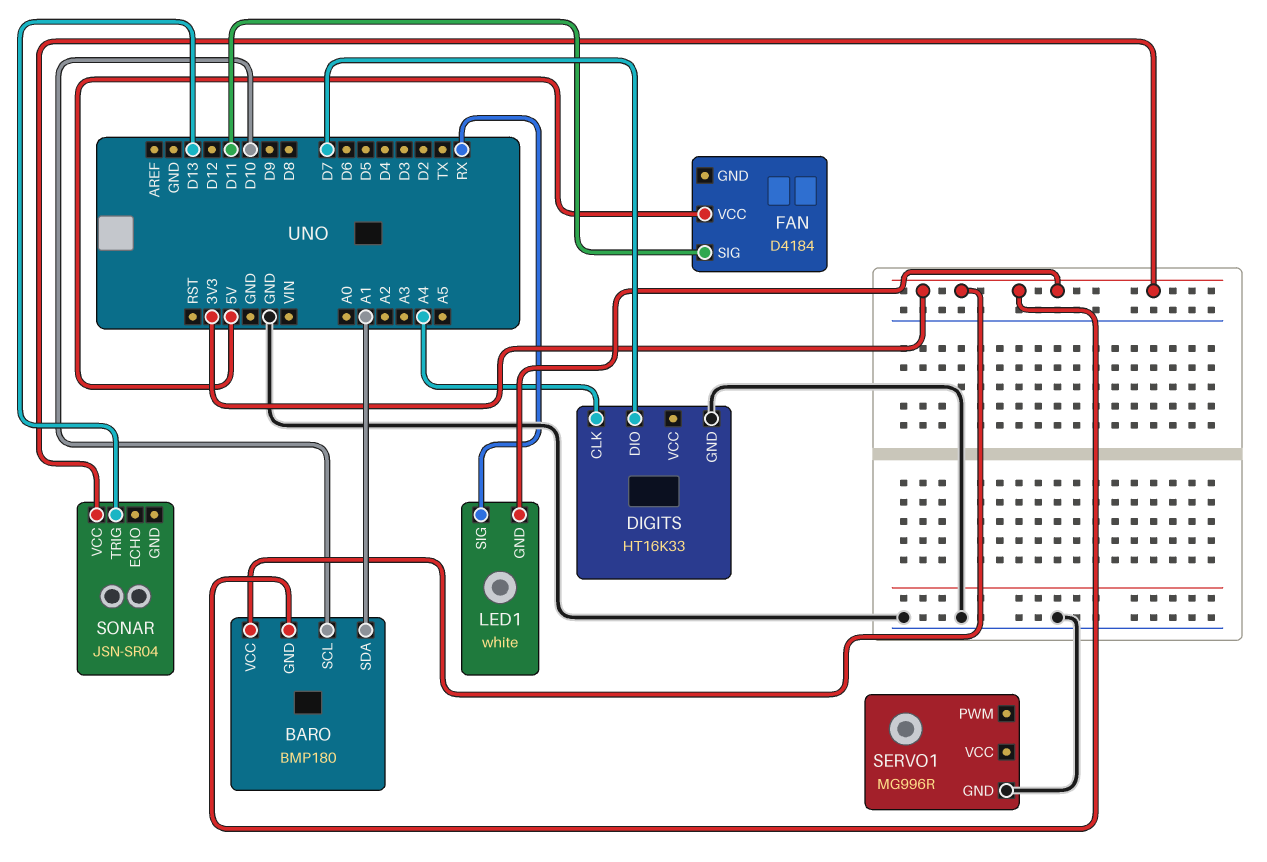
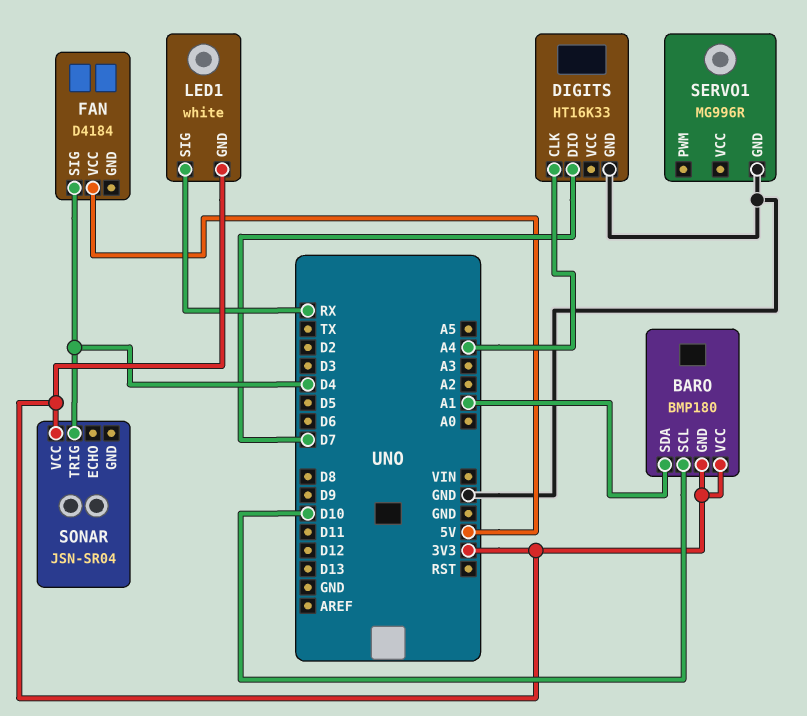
FAN pin SIG: D11 -> D4
SONAR pin TRIG: D13 -> D4

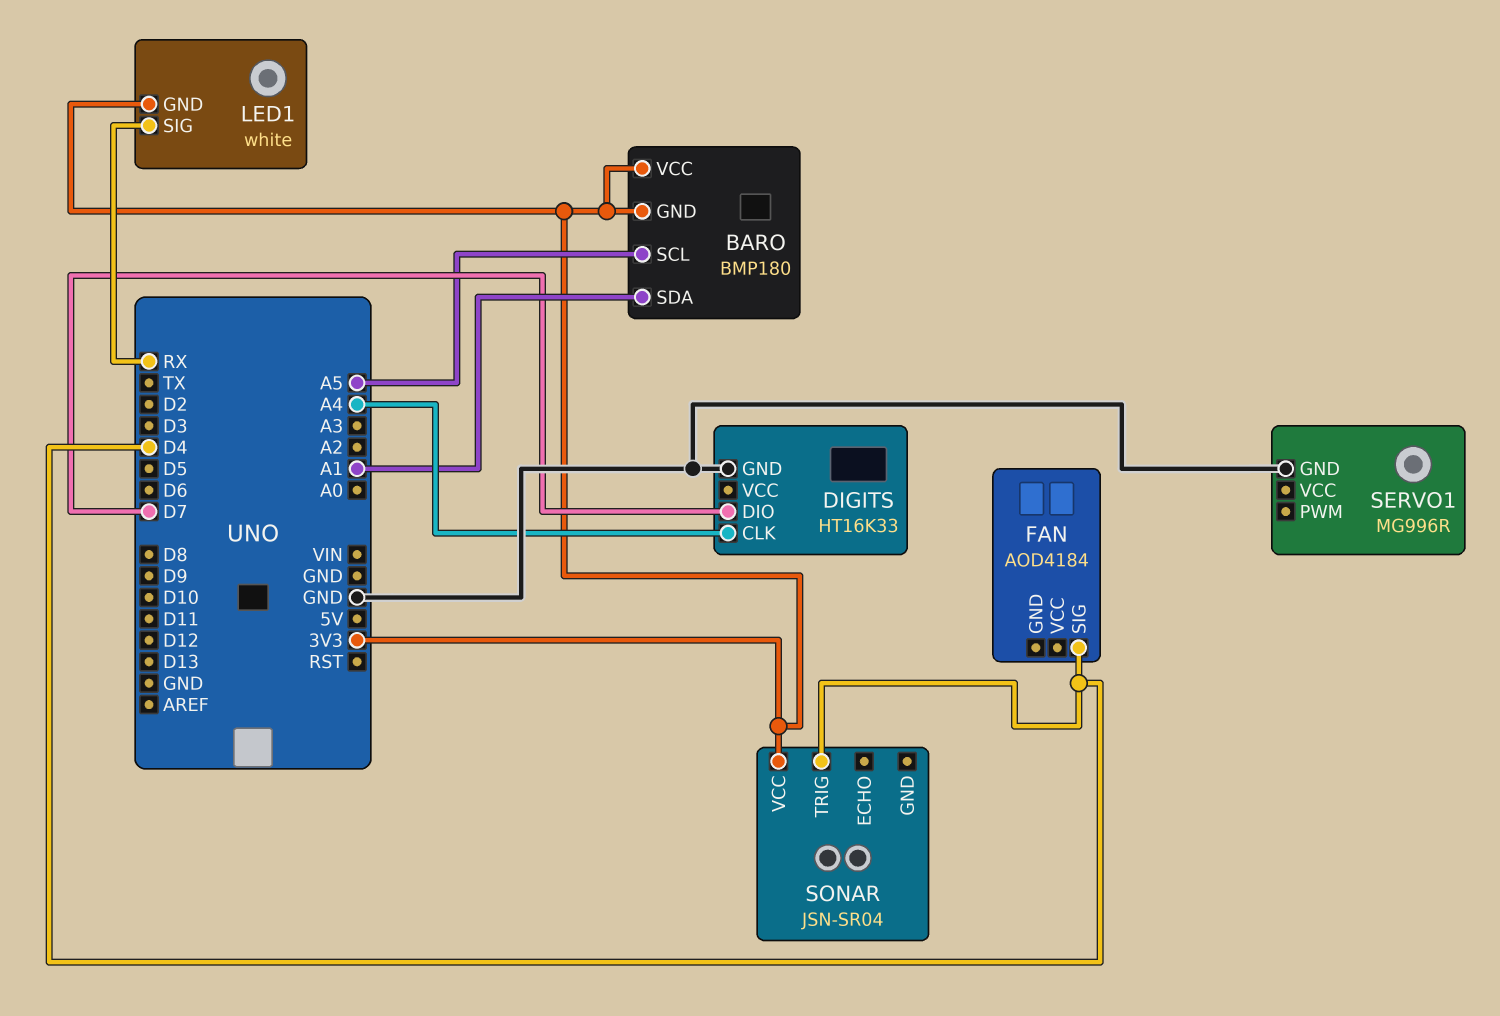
BARO pin SCL: D10 -> A5
FAN: D4184 -> AOD4184
FAN pin VCC: 5V -> none

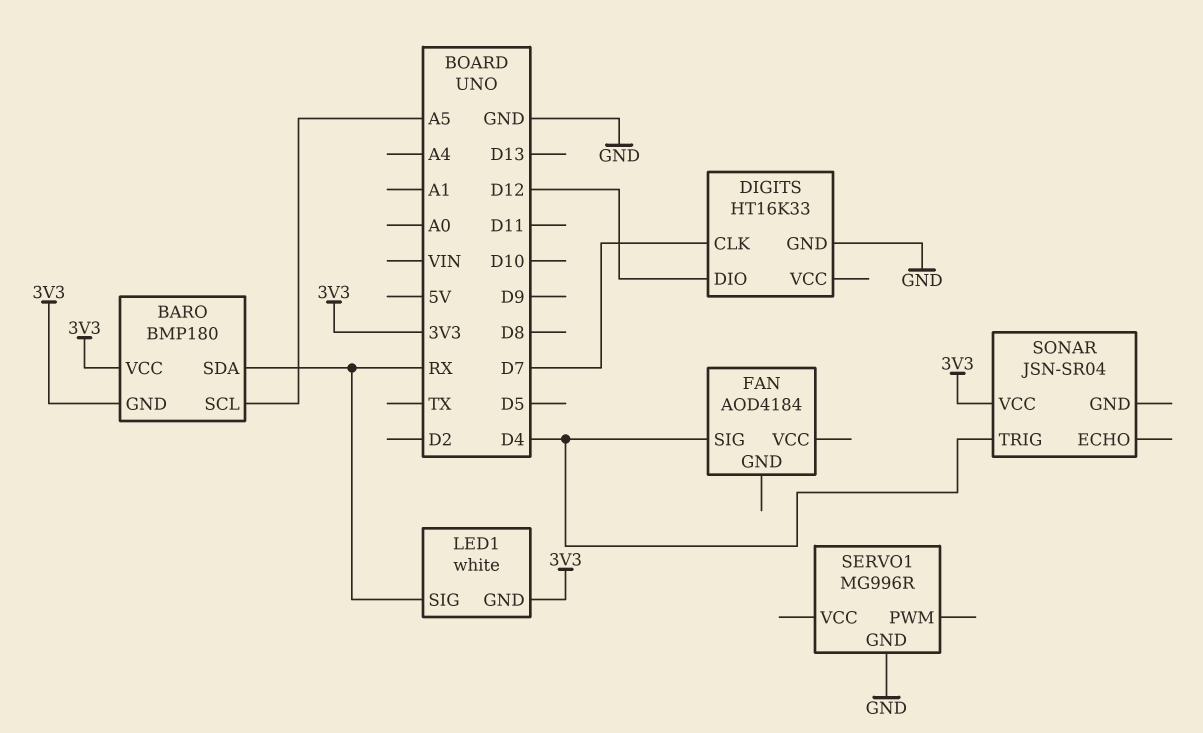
BARO pin SDA: A1 -> RX
DIGITS pin CLK: A4 -> D7
DIGITS pin DIO: D7 -> D12

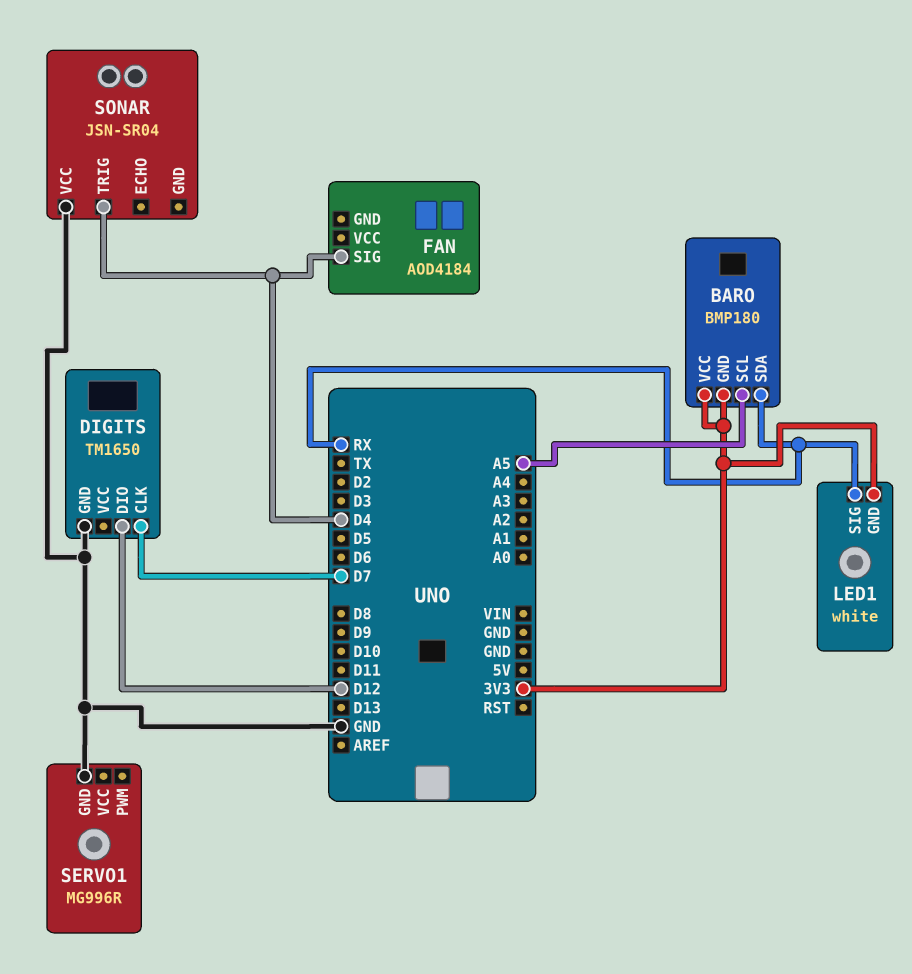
DIGITS: HT16K33 -> TM1650
SONAR pin VCC: 3V3 -> GND

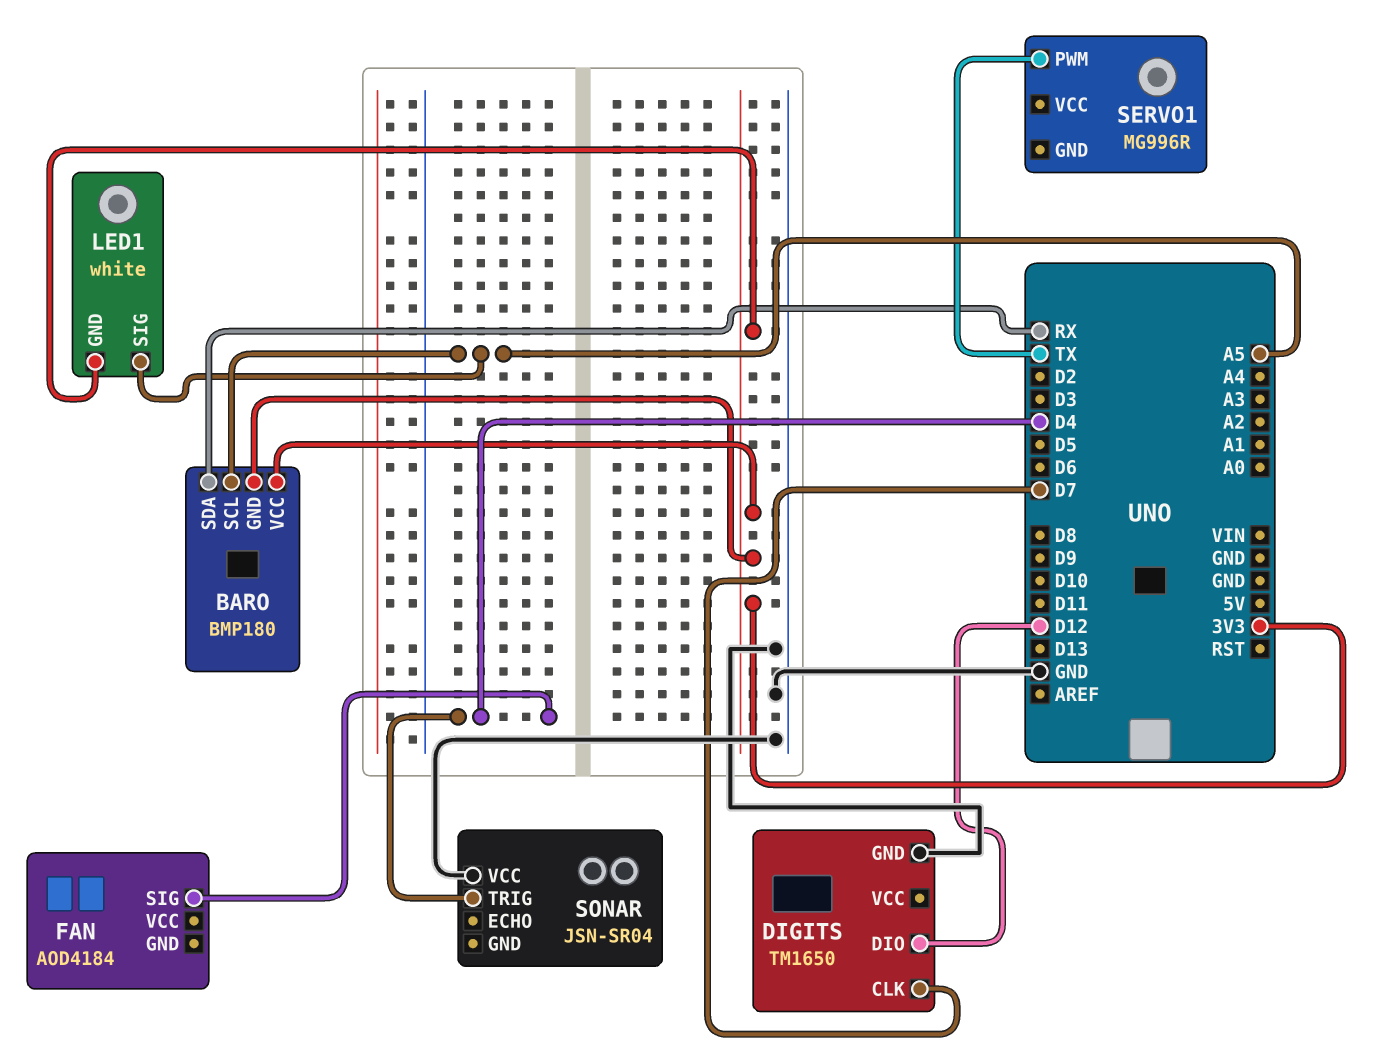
LED1 pin SIG: RX -> A5
SERVO1 pin GND: GND -> none
SERVO1 pin PWM: none -> TX

